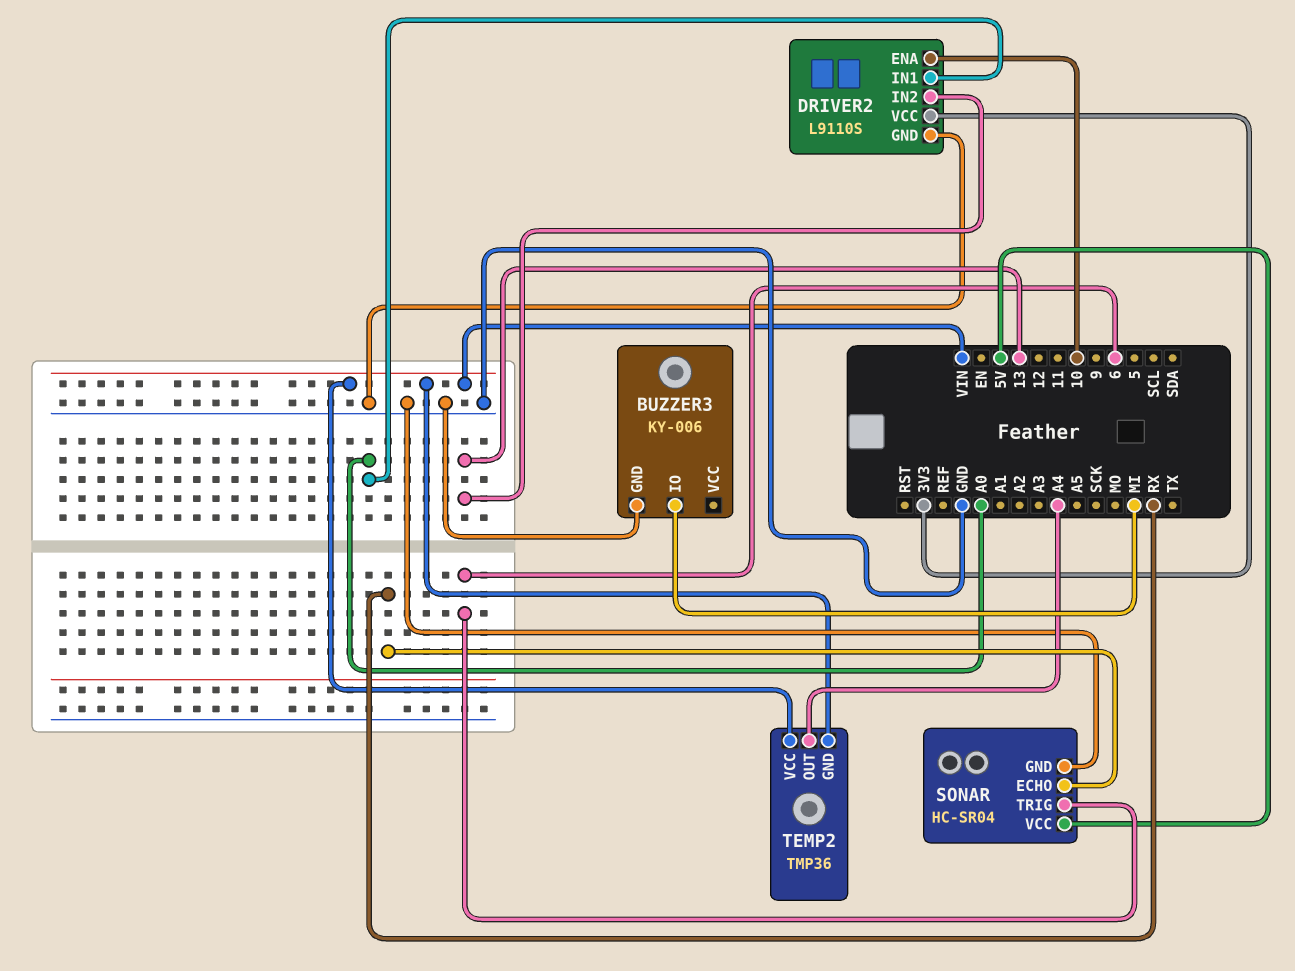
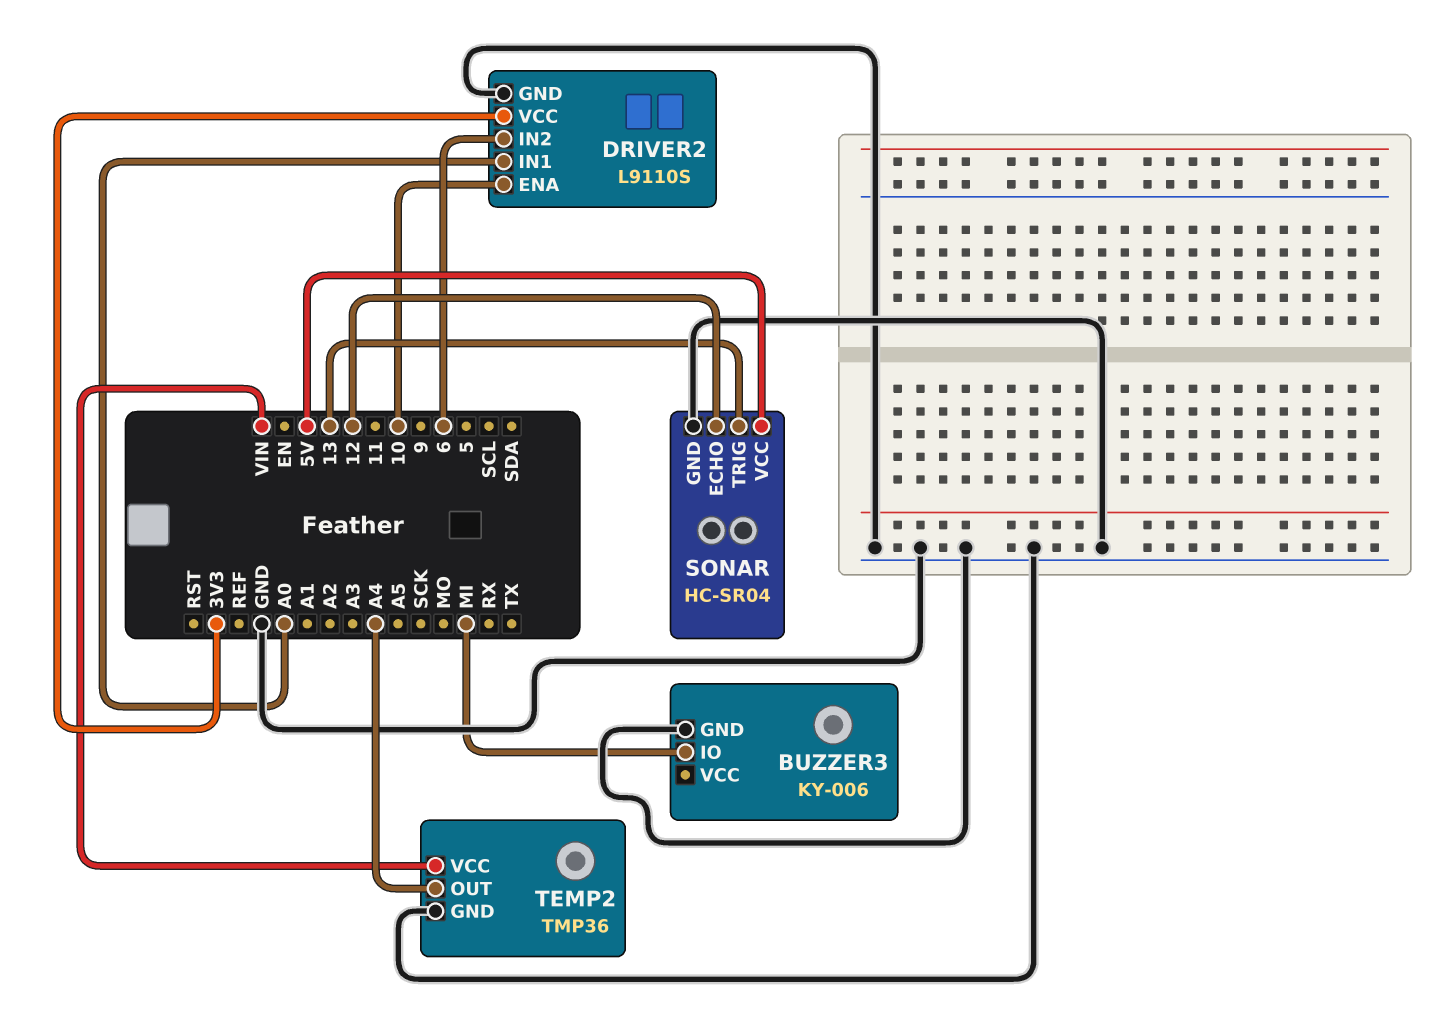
DRIVER2 pin IN2: 13 -> 6
SONAR pin ECHO: RX -> 12
SONAR pin TRIG: 6 -> 13
TEMP2 pin GND: VIN -> GND

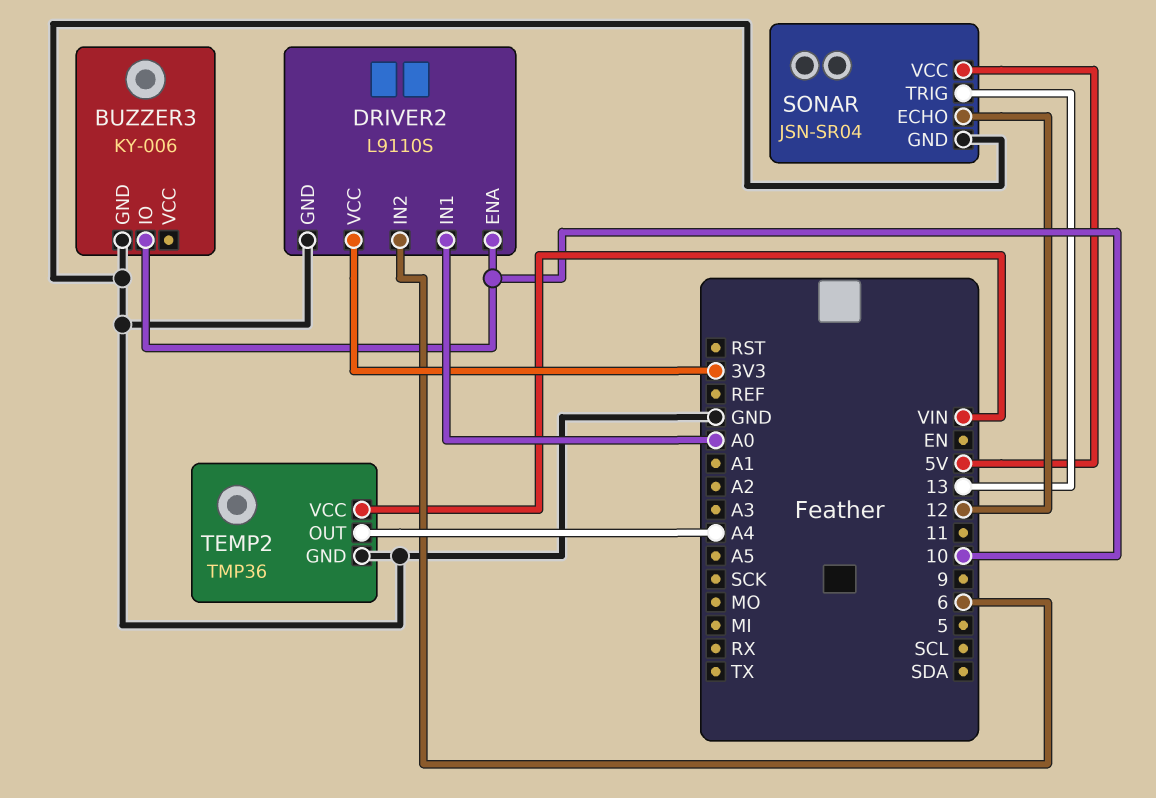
BUZZER3 pin IO: MI -> 10
SONAR: HC-SR04 -> JSN-SR04

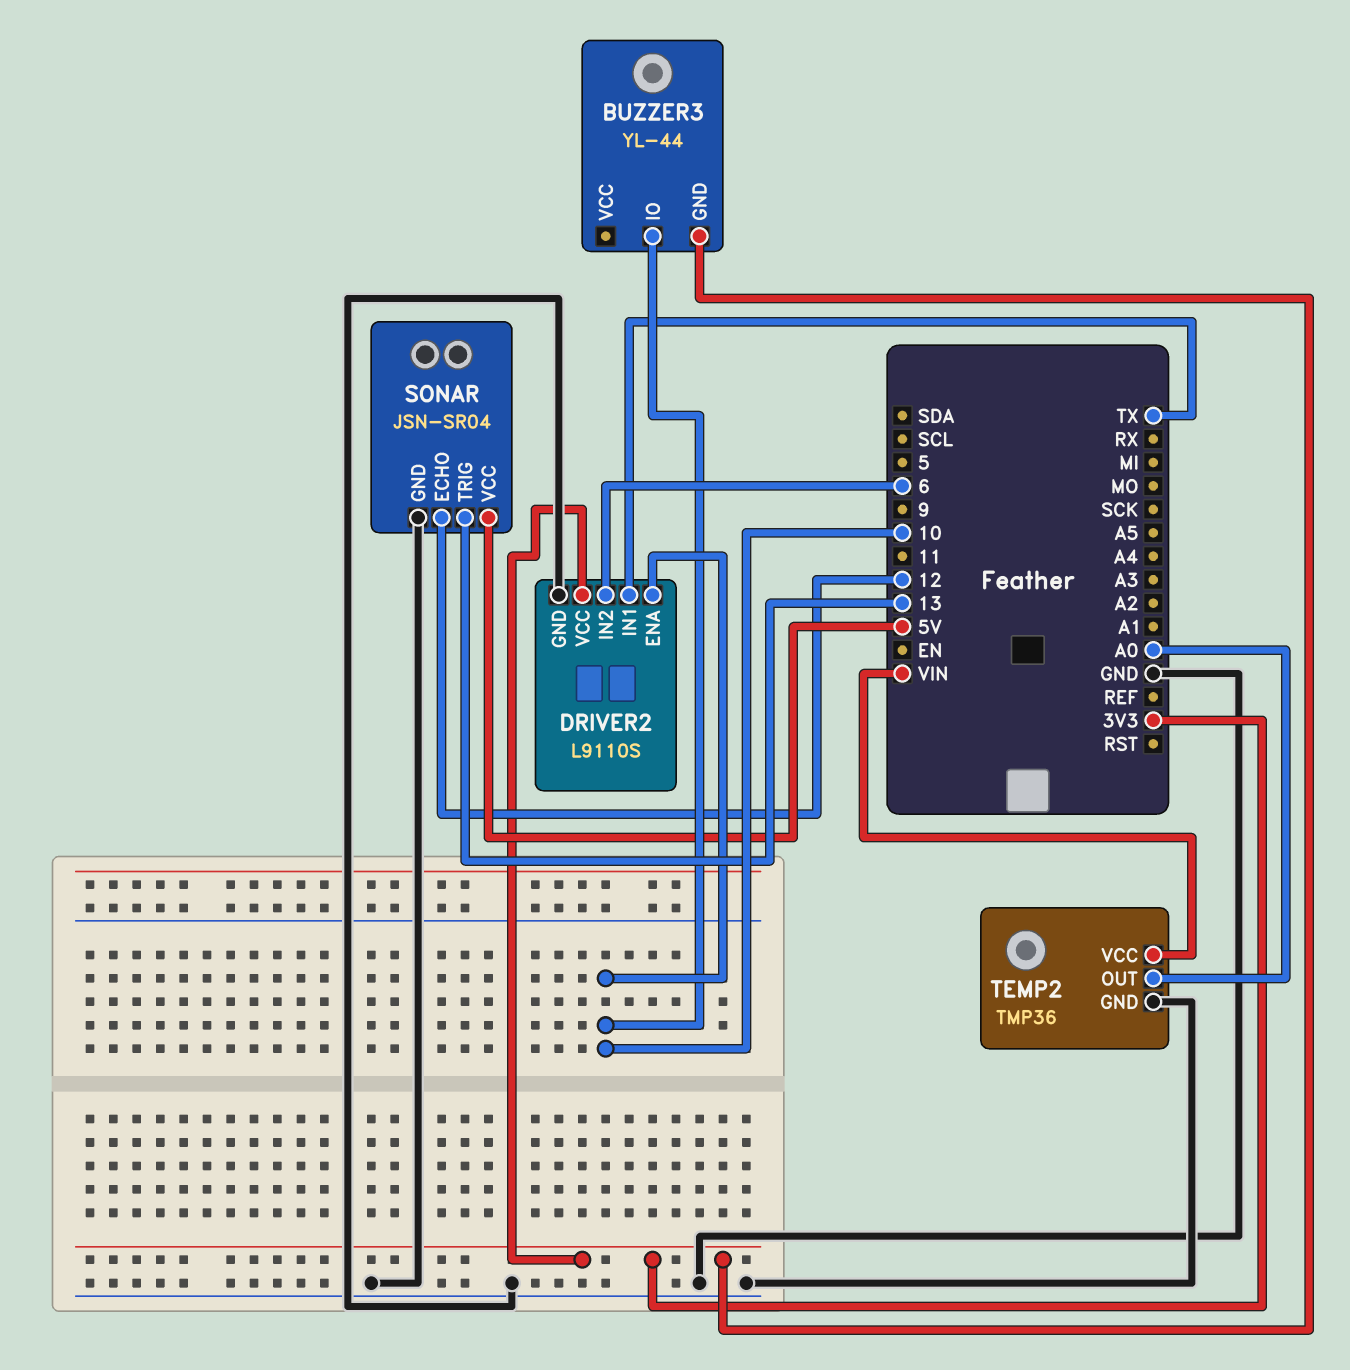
BUZZER3: KY-006 -> YL-44
BUZZER3 pin GND: GND -> 3V3
DRIVER2 pin IN1: A0 -> TX
TEMP2 pin OUT: A4 -> A0

